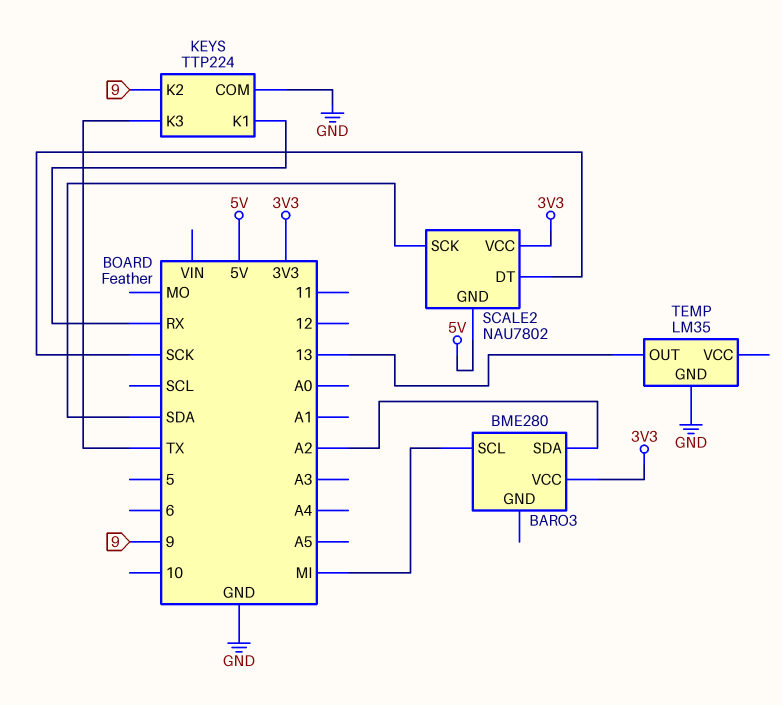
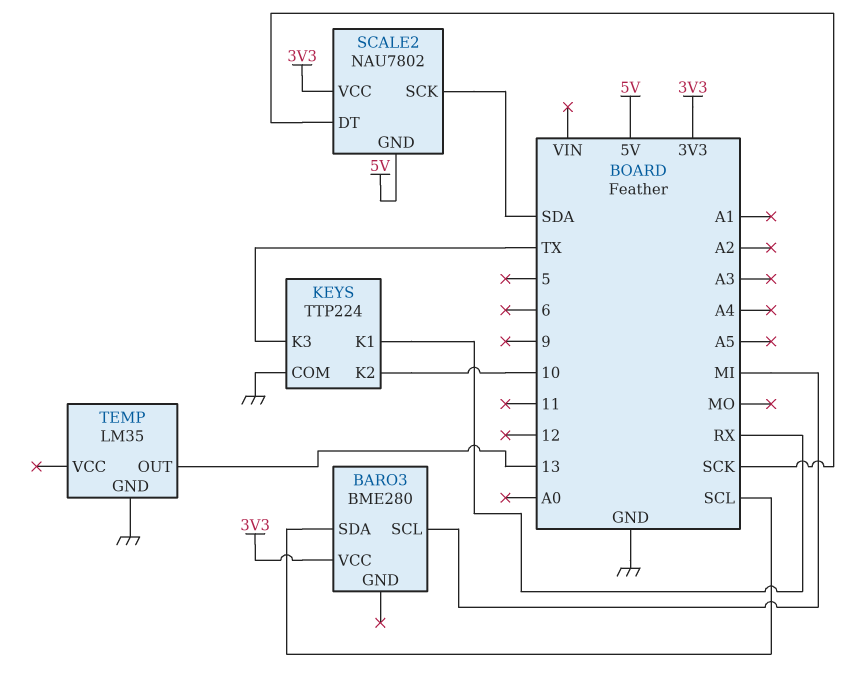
BARO3 pin SDA: A2 -> SCL
KEYS pin K2: 9 -> 10

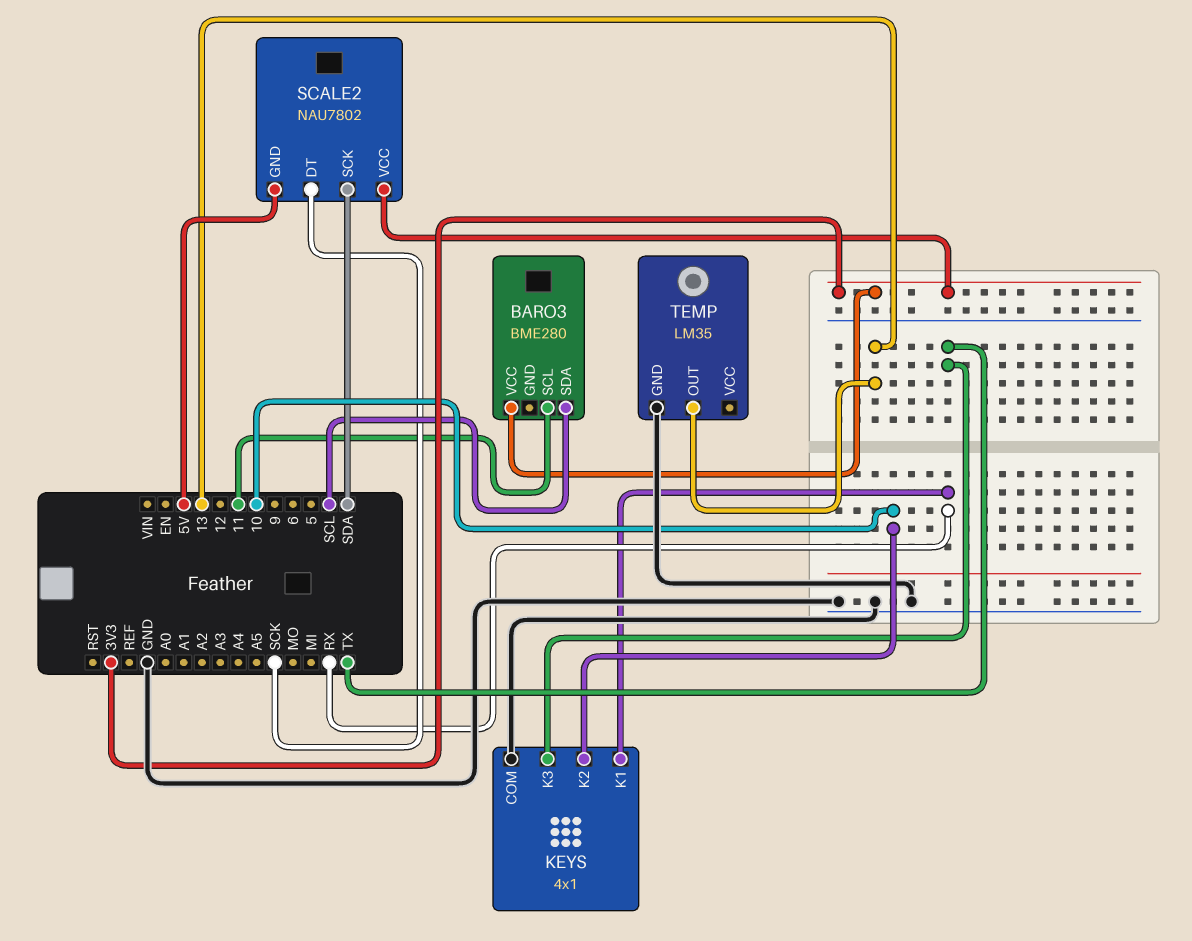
BARO3 pin SCL: MI -> 11
KEYS: TTP224 -> 4x1

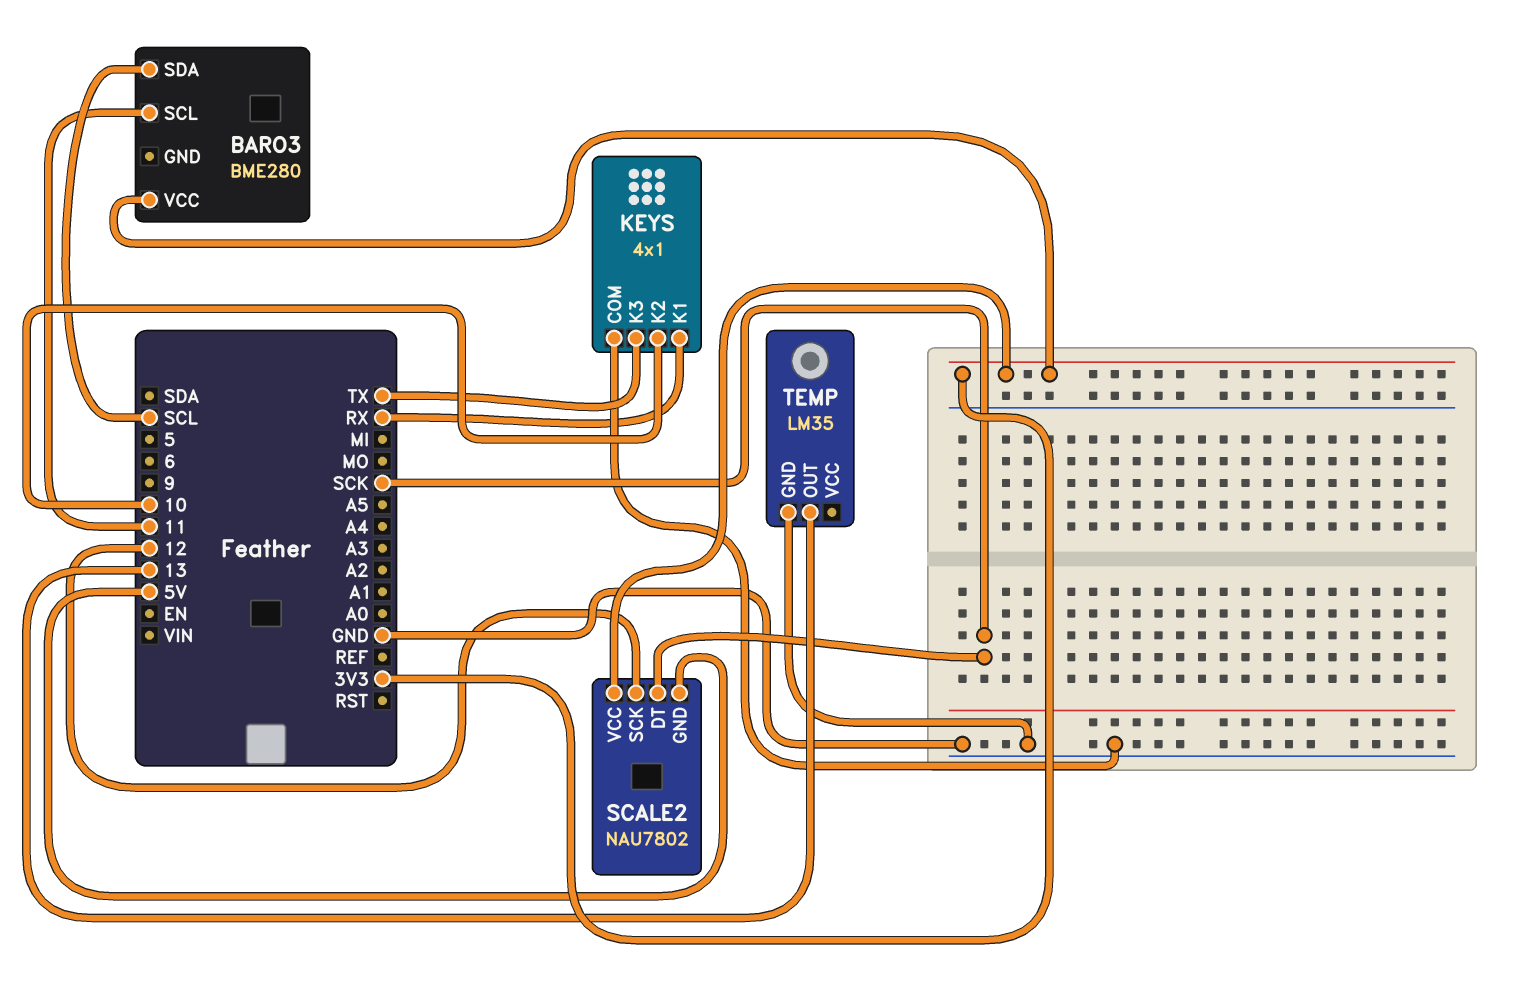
SCALE2 pin SCK: SDA -> 12

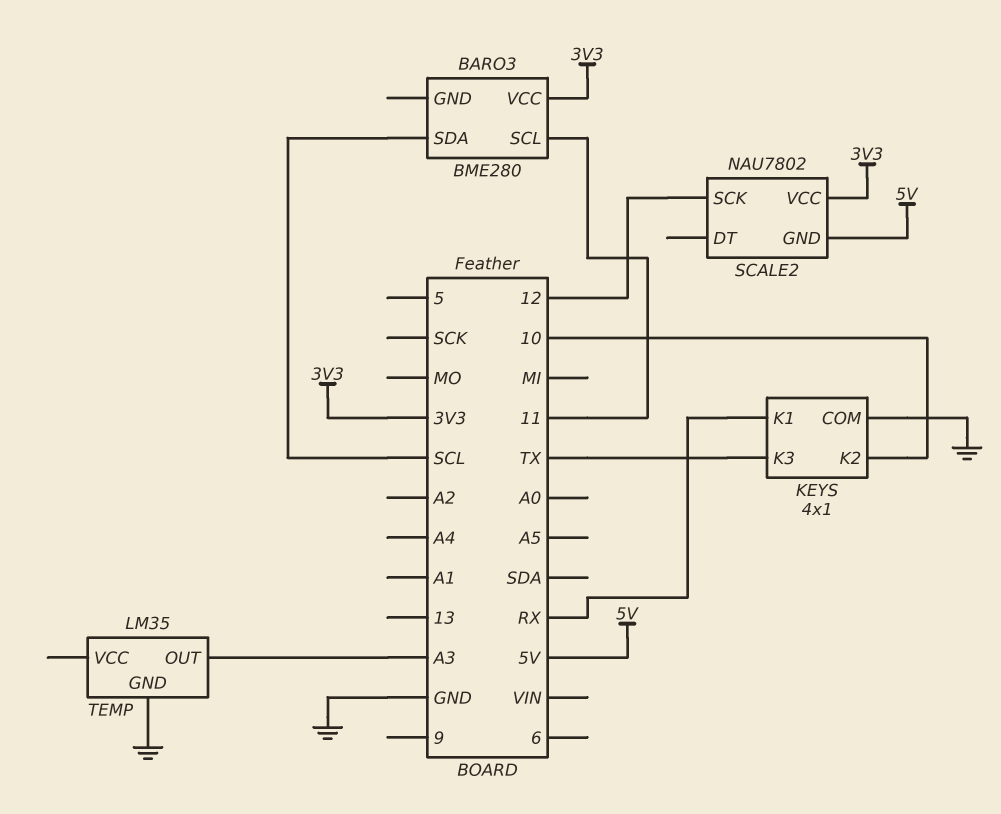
SCALE2 pin DT: SCK -> none
TEMP pin OUT: 13 -> A3

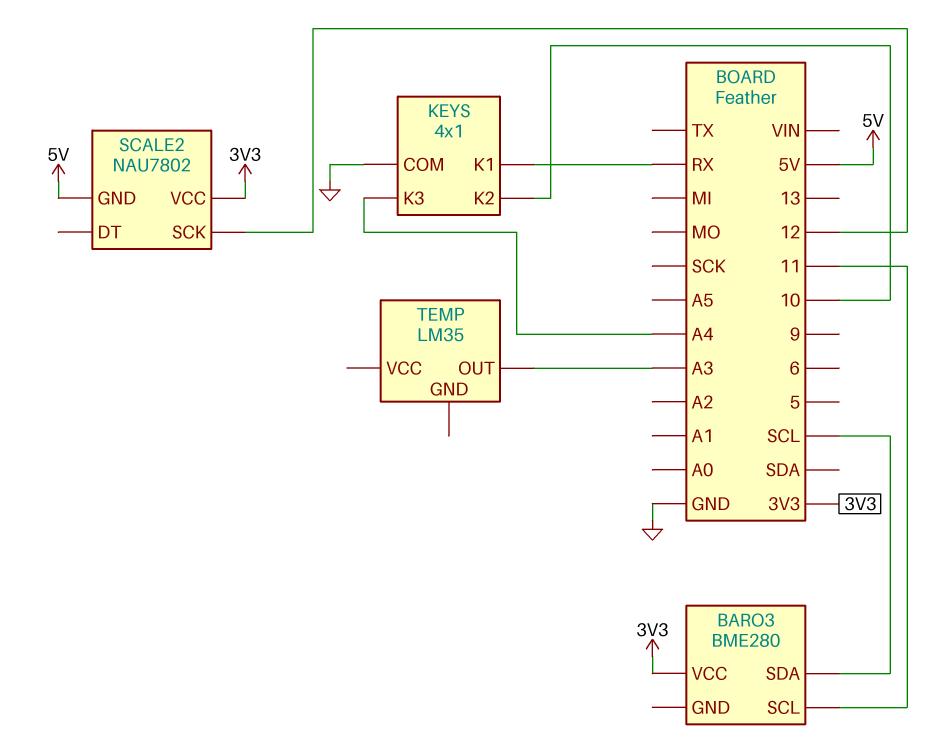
KEYS pin K3: TX -> A4
TEMP pin GND: GND -> none

